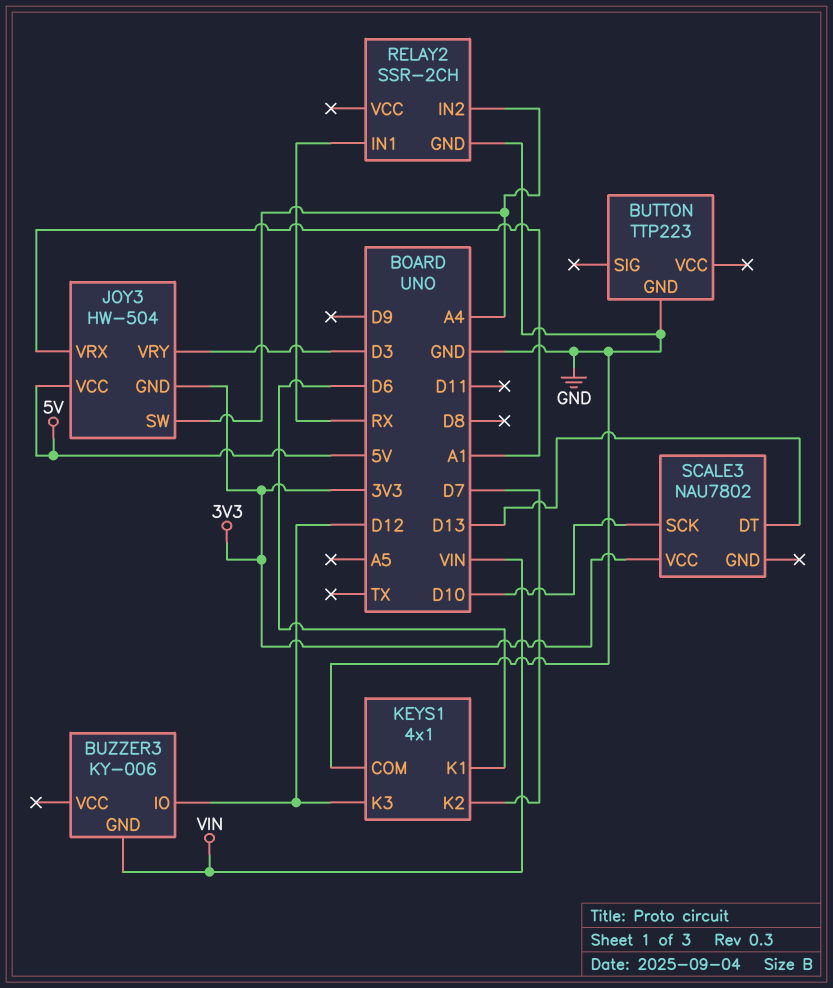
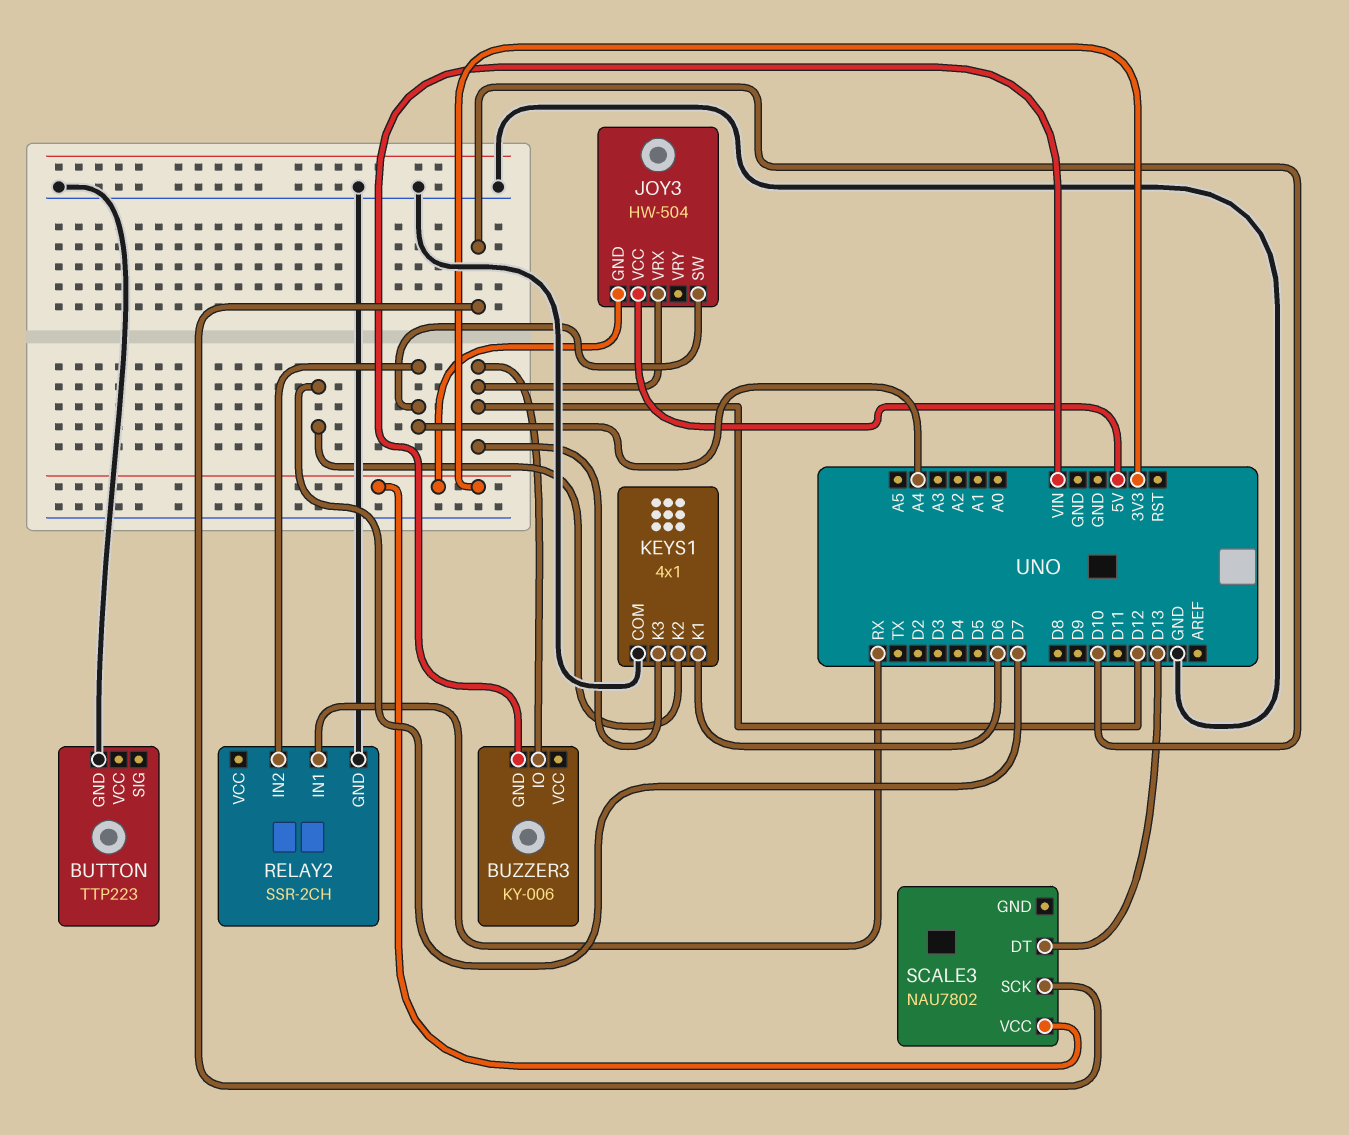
JOY3 pin VRX: A1 -> D12
JOY3 pin VRY: D3 -> none

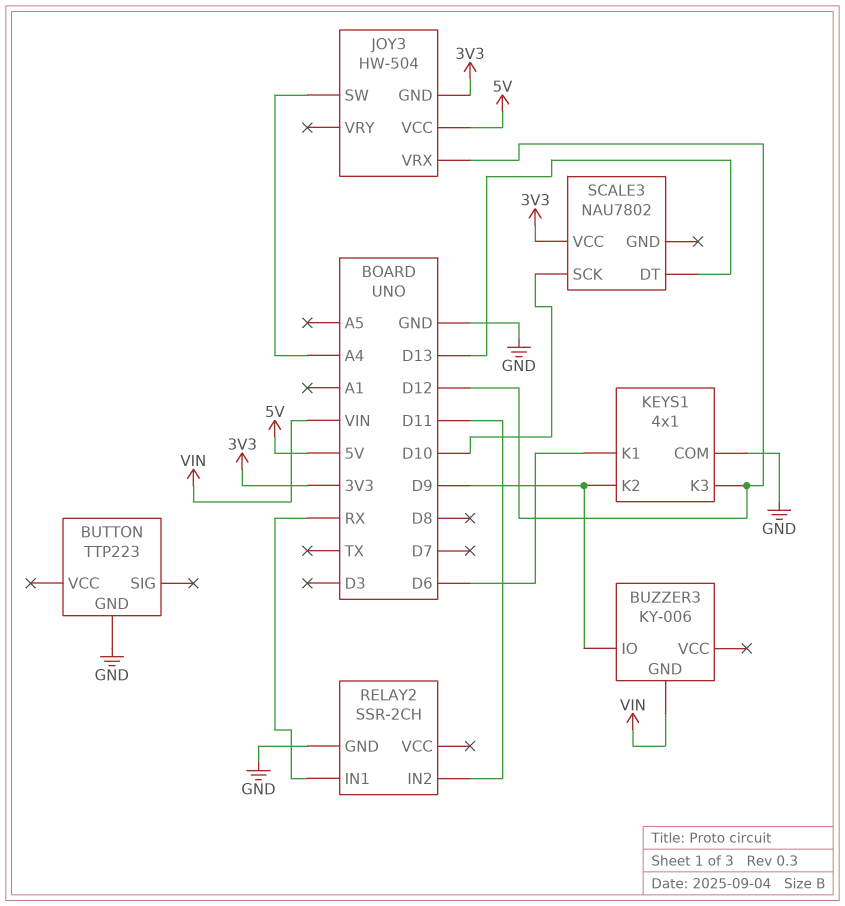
BUZZER3 pin IO: D12 -> D9
KEYS1 pin K2: D7 -> D9
RELAY2 pin IN2: A4 -> D11

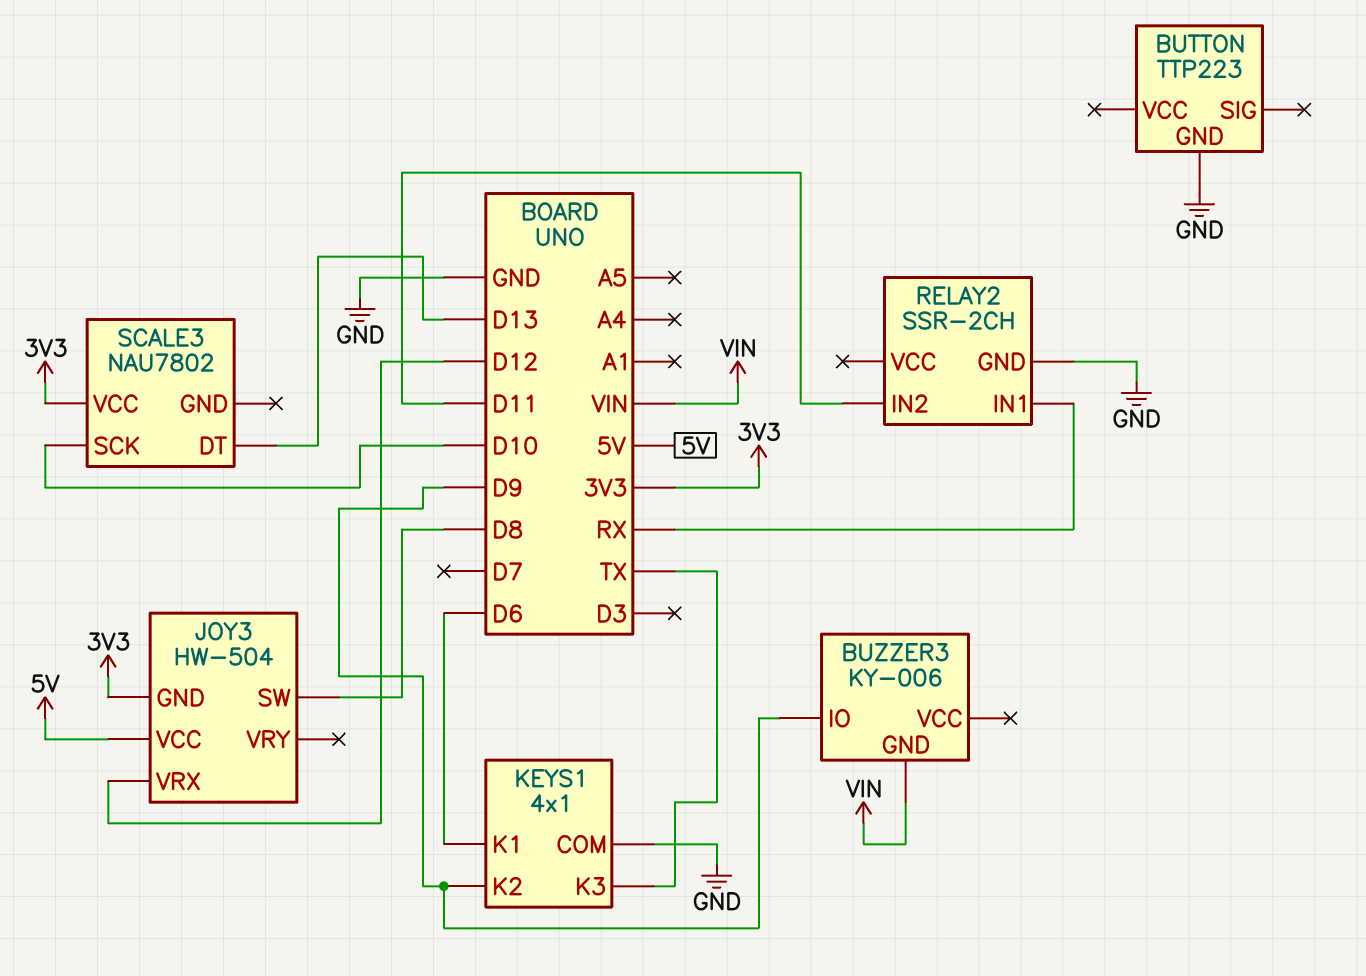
JOY3 pin SW: A4 -> D8
KEYS1 pin K3: D12 -> TX

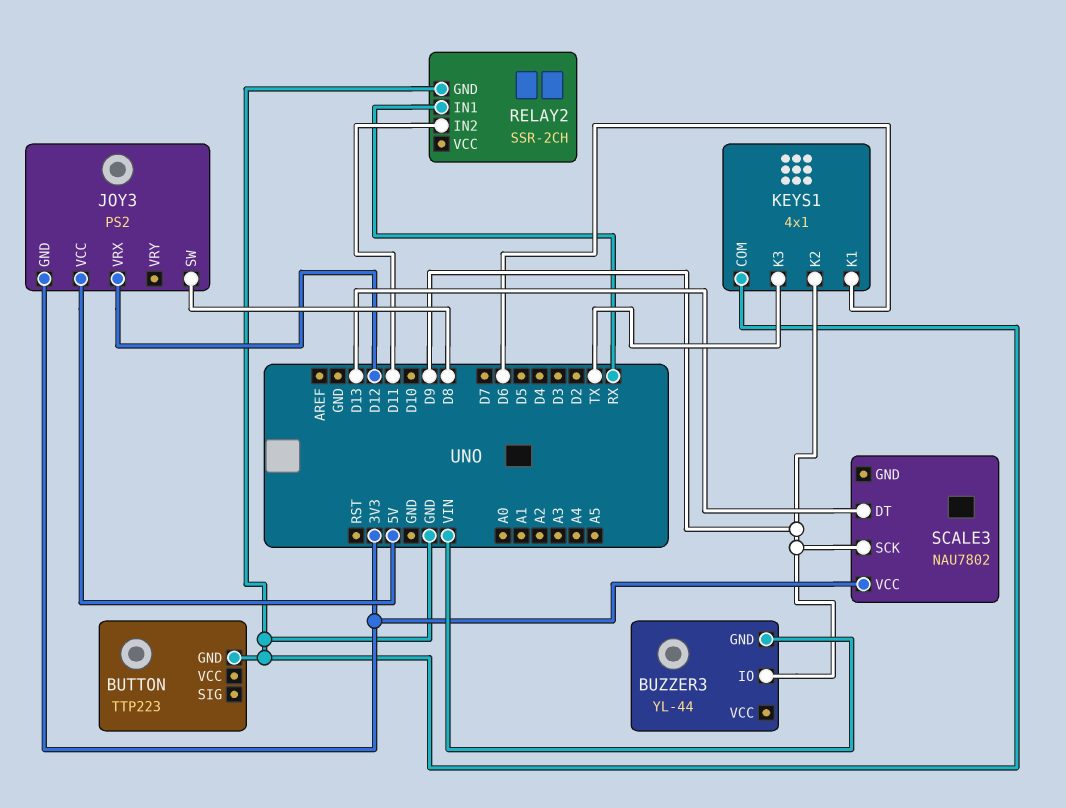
BUZZER3: KY-006 -> YL-44
JOY3: HW-504 -> PS2
SCALE3 pin SCK: D10 -> D9

